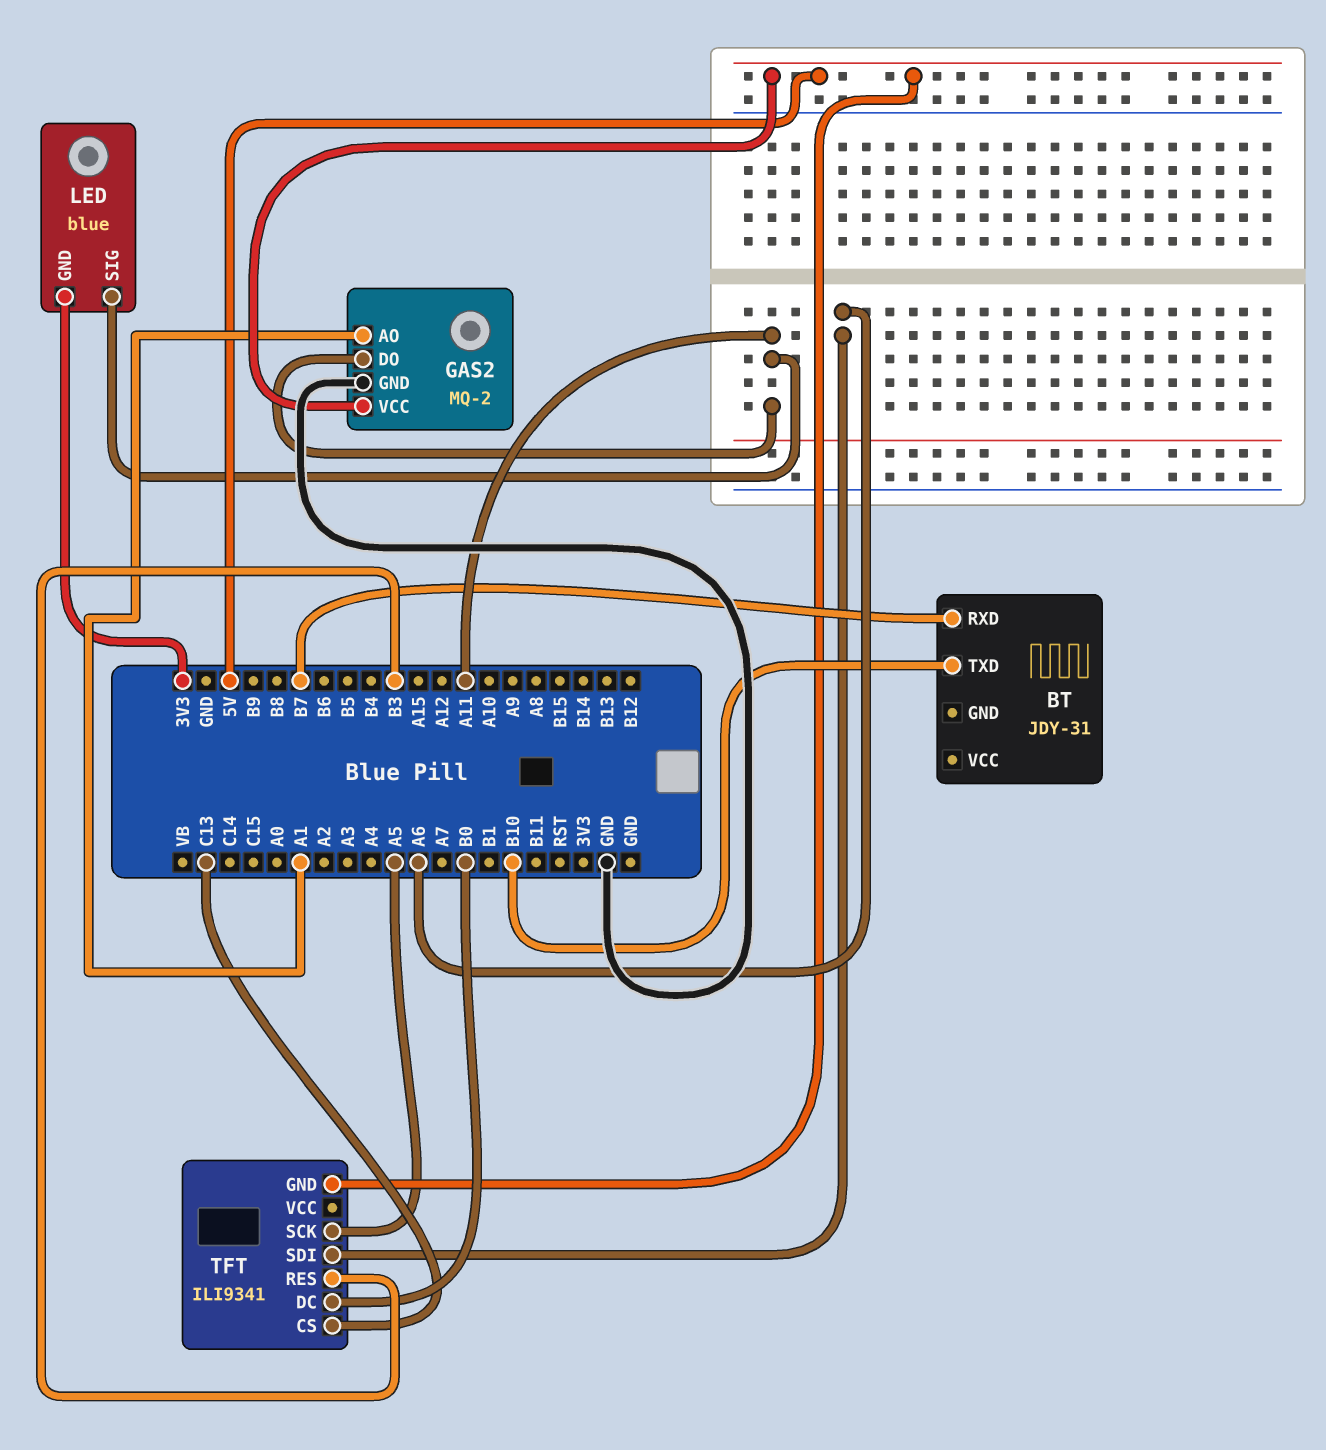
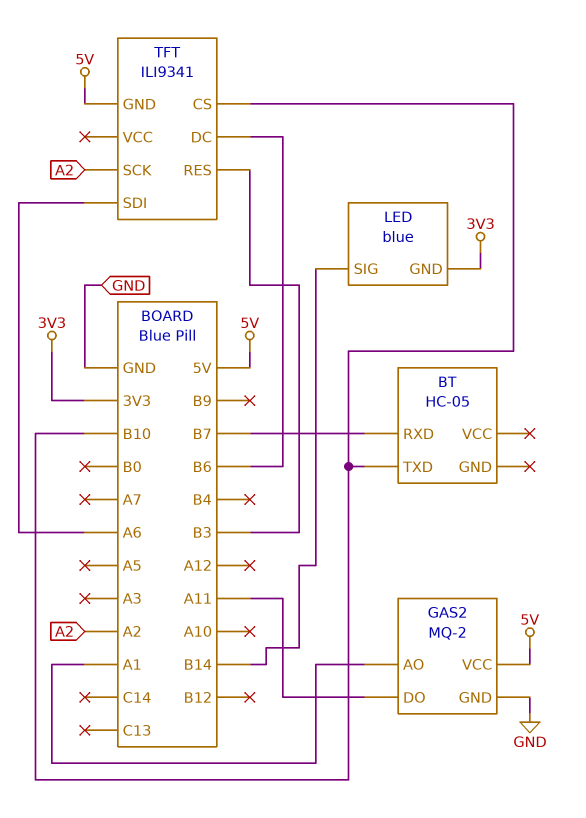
BT: JDY-31 -> HC-05
LED pin SIG: A11 -> B14
TFT pin CS: C13 -> B10
TFT pin DC: B0 -> B6
TFT pin SCK: A5 -> A2

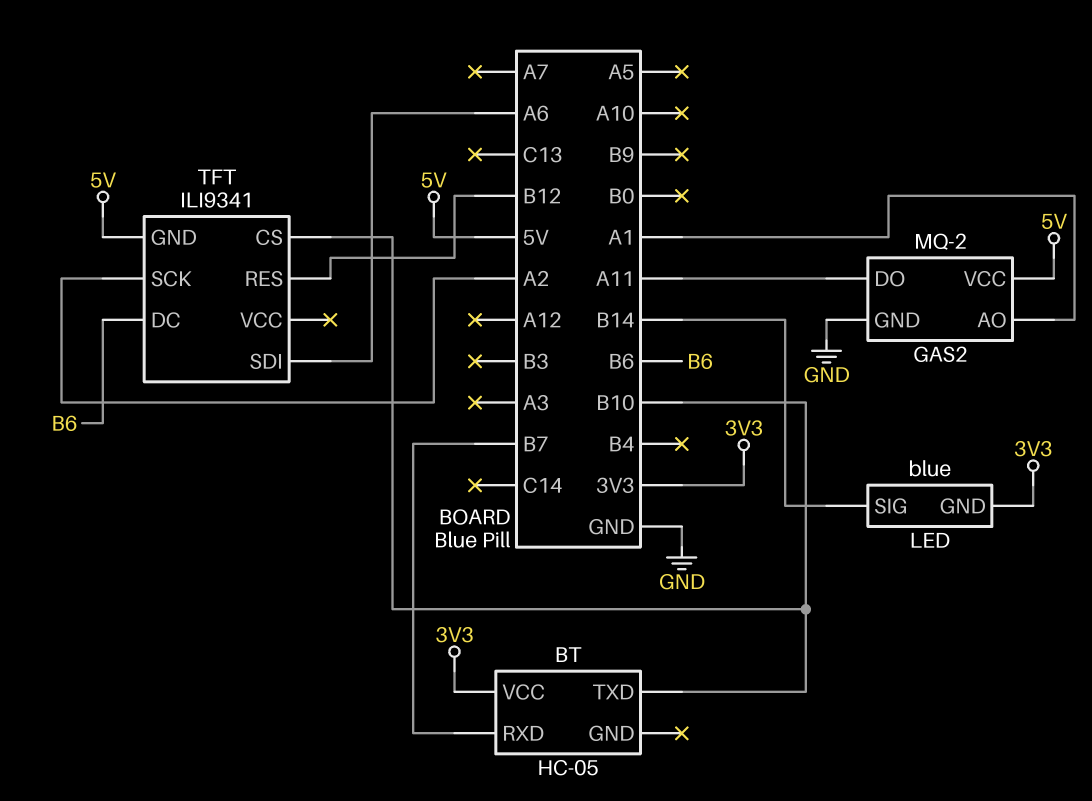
BT pin VCC: none -> 3V3
TFT pin RES: B3 -> B12

